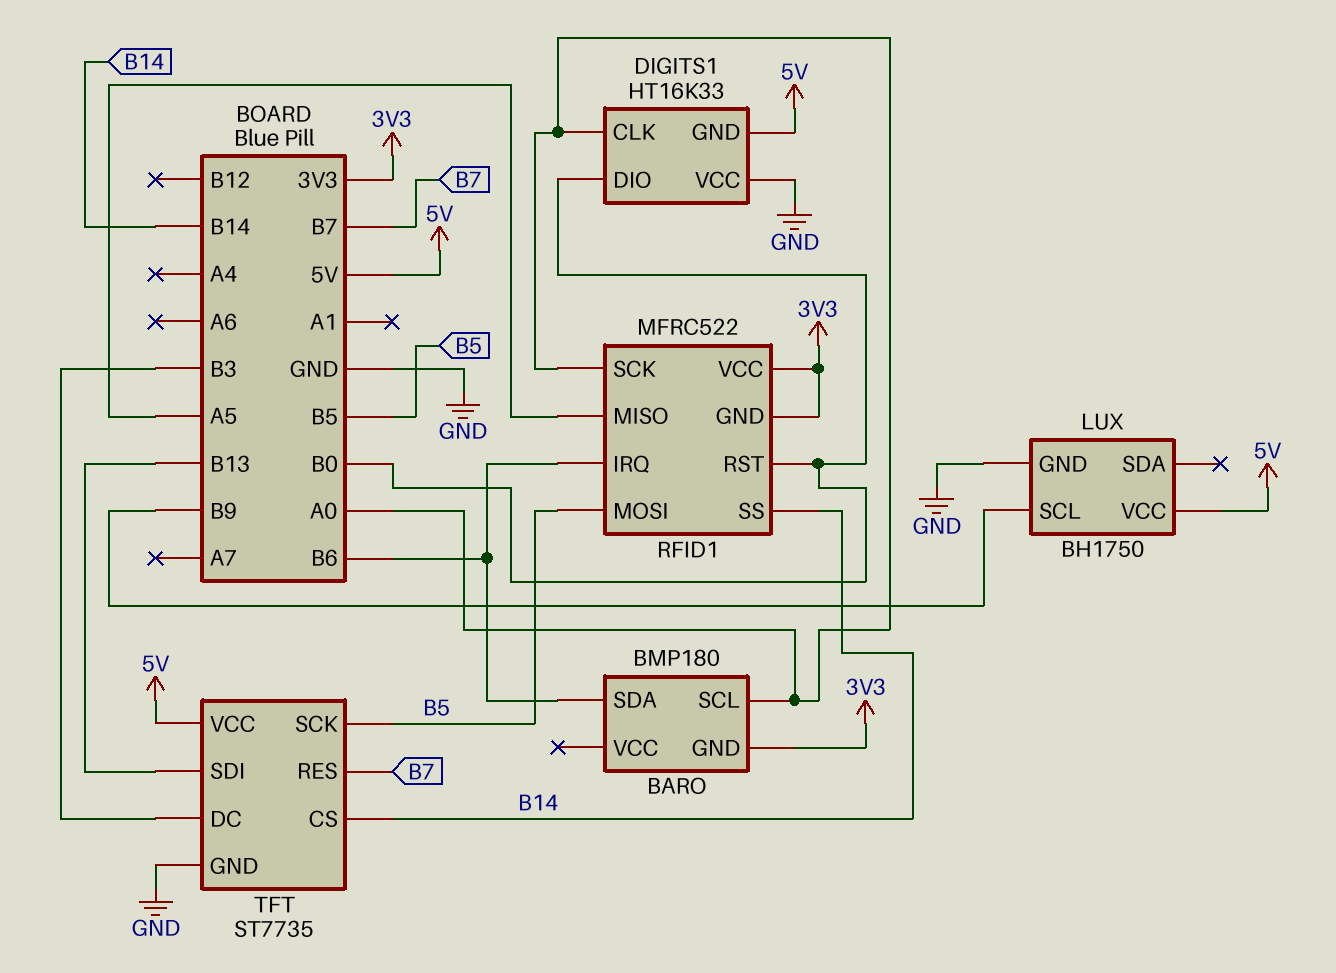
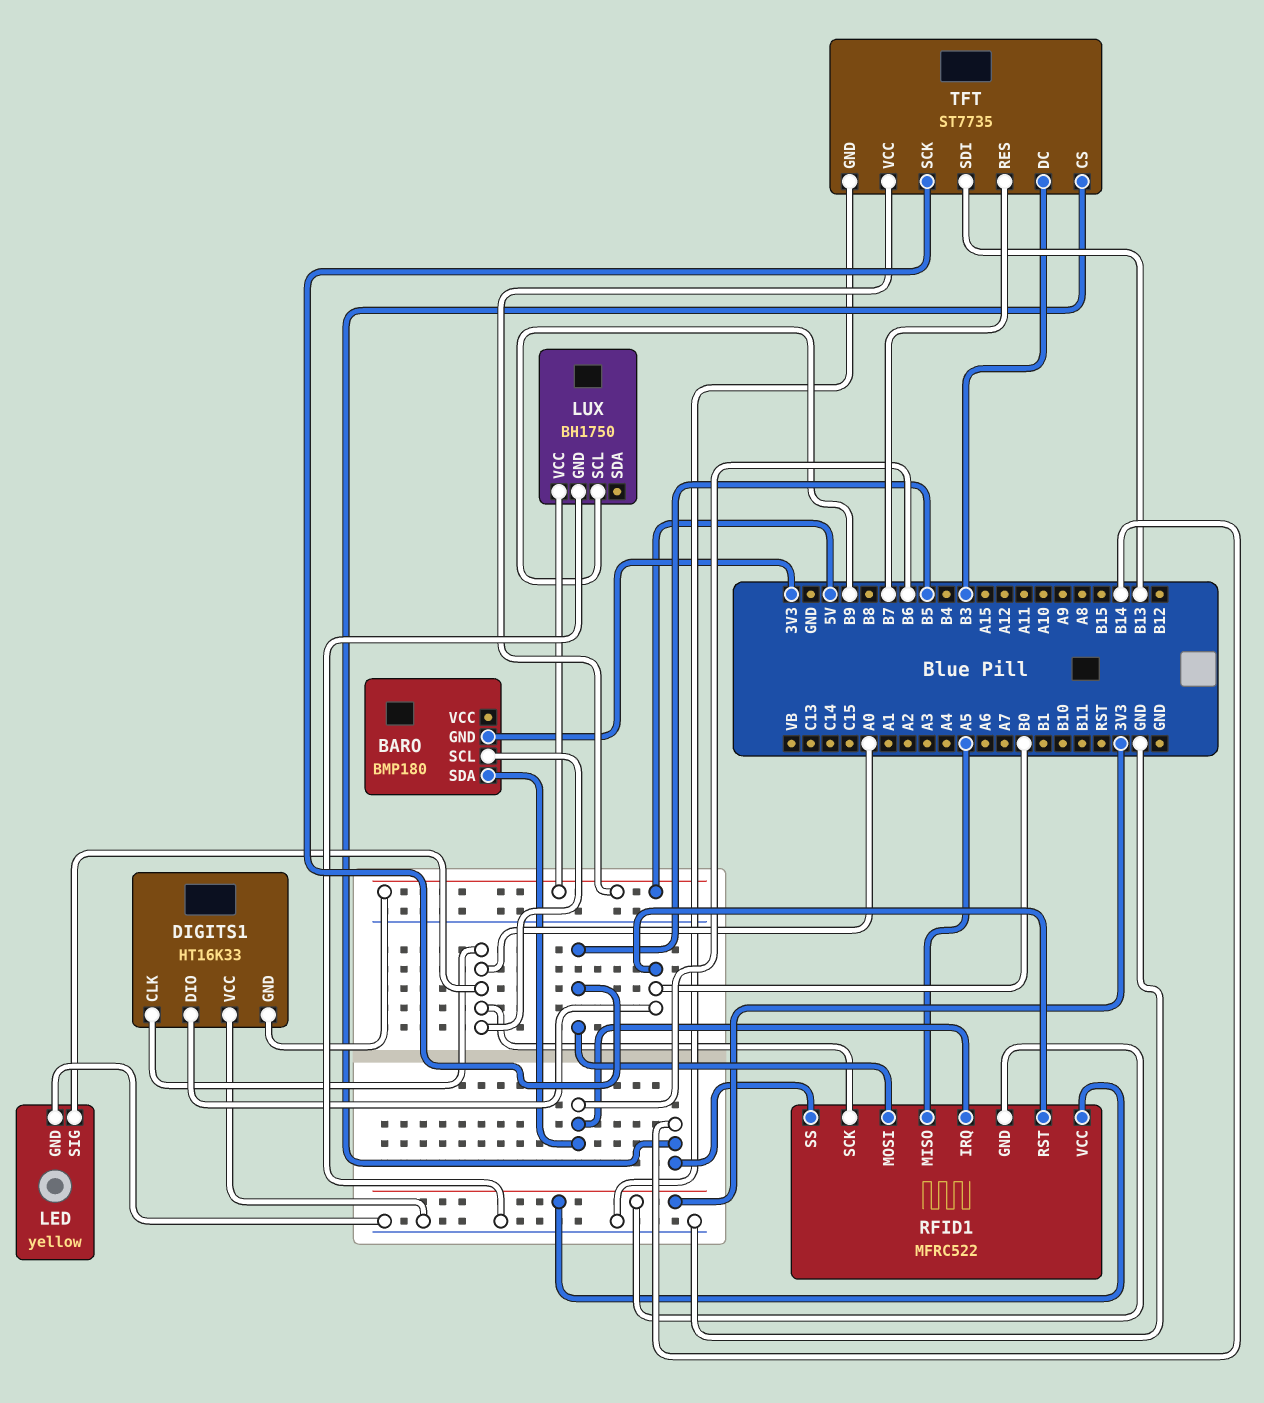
LED: none -> yellow
LED pin GND: none -> GND
LED pin SIG: none -> A0

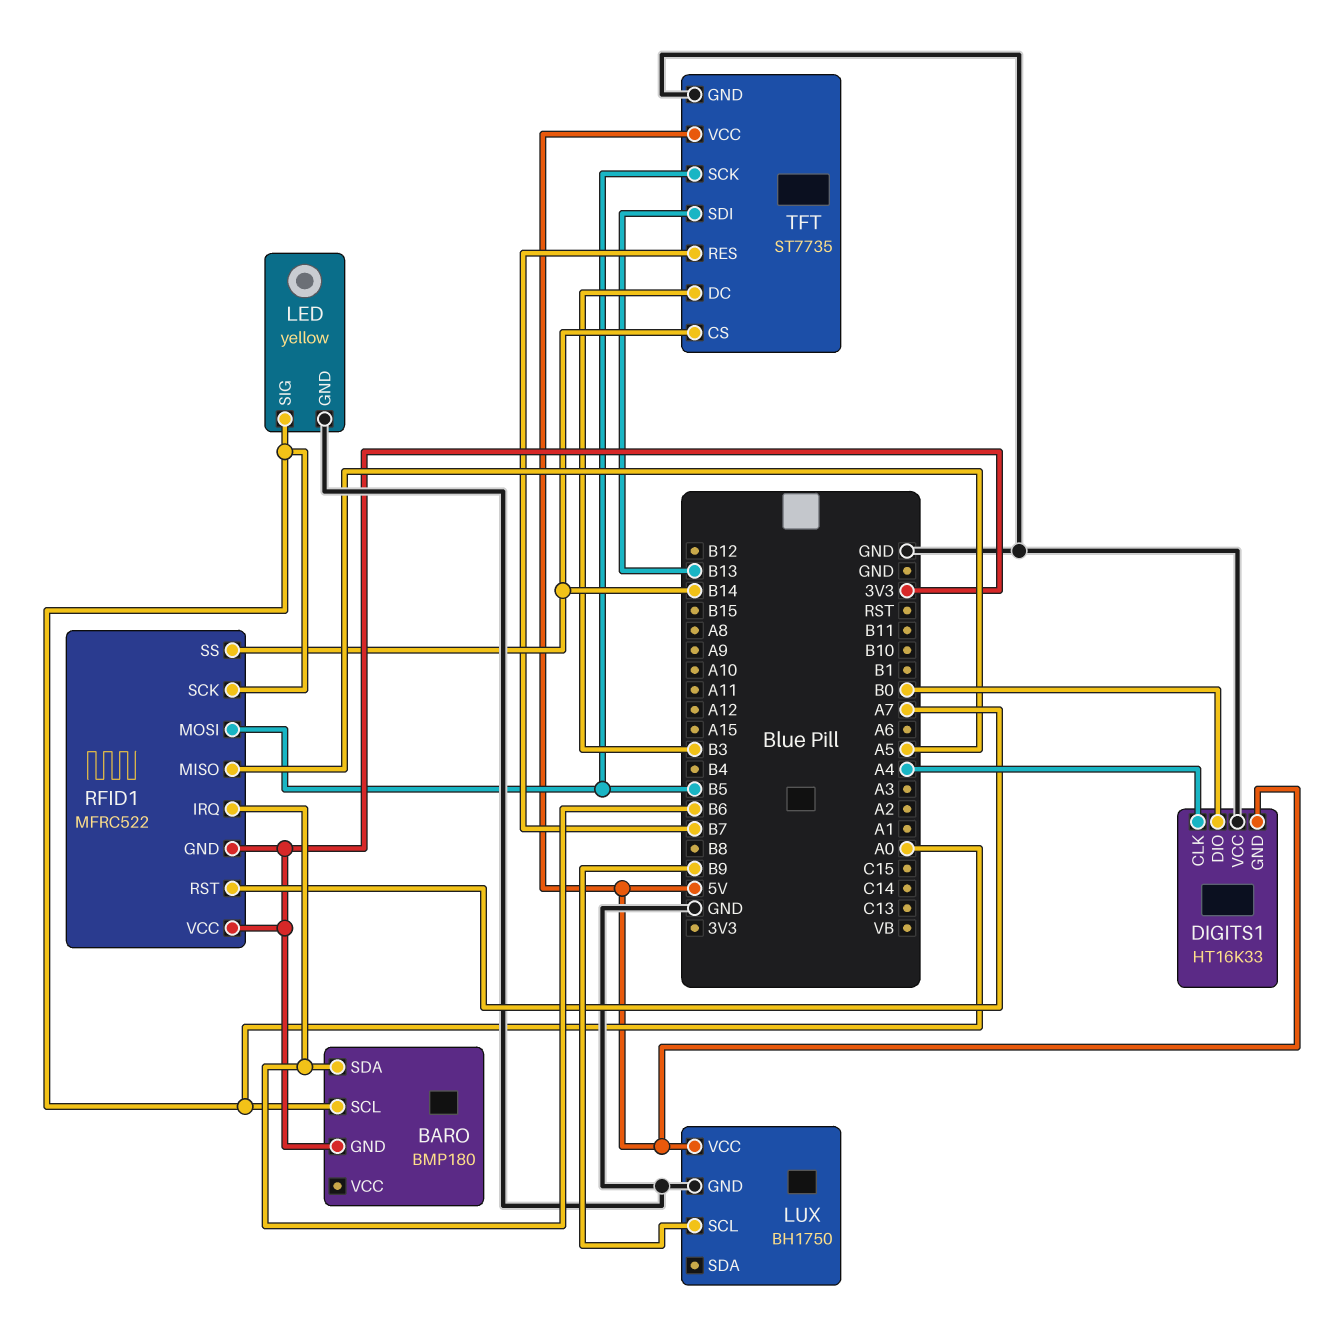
DIGITS1 pin CLK: A0 -> A4
RFID1 pin RST: B0 -> A7

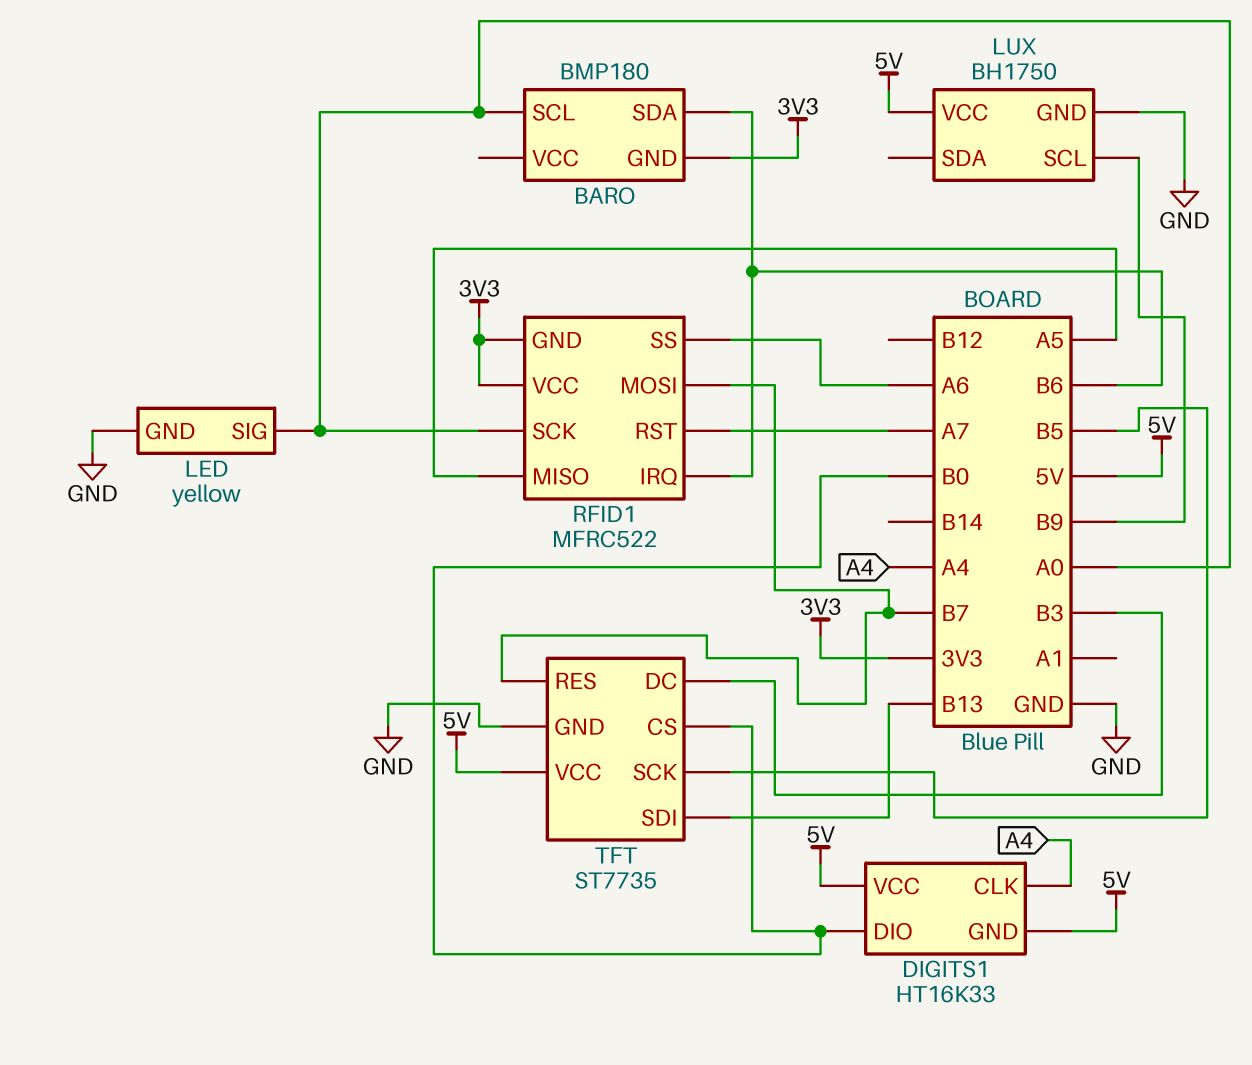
DIGITS1 pin VCC: GND -> 5V
RFID1 pin MOSI: B5 -> B7
RFID1 pin SS: B14 -> A6
TFT pin CS: B14 -> B0

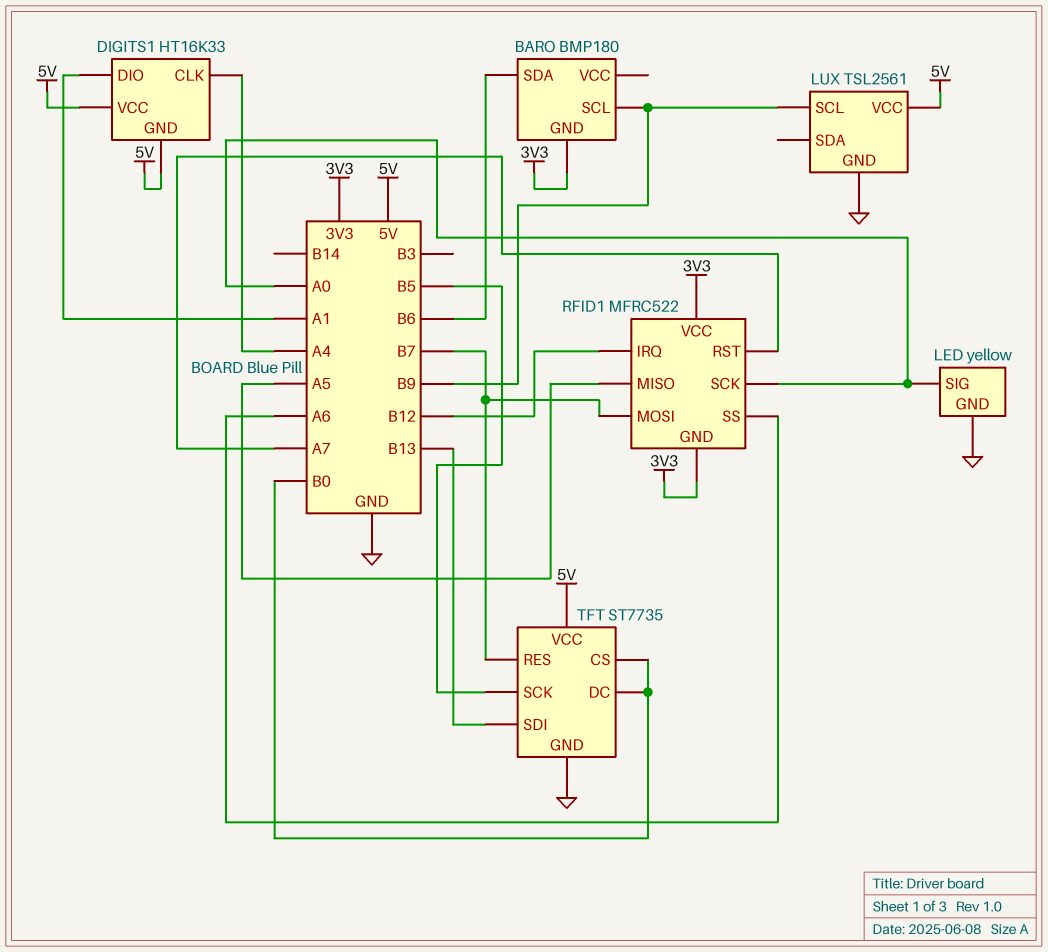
BARO pin SCL: A0 -> B9
DIGITS1 pin DIO: B0 -> A1
LUX: BH1750 -> TSL2561
RFID1 pin IRQ: B6 -> B12
TFT pin DC: B3 -> B0

